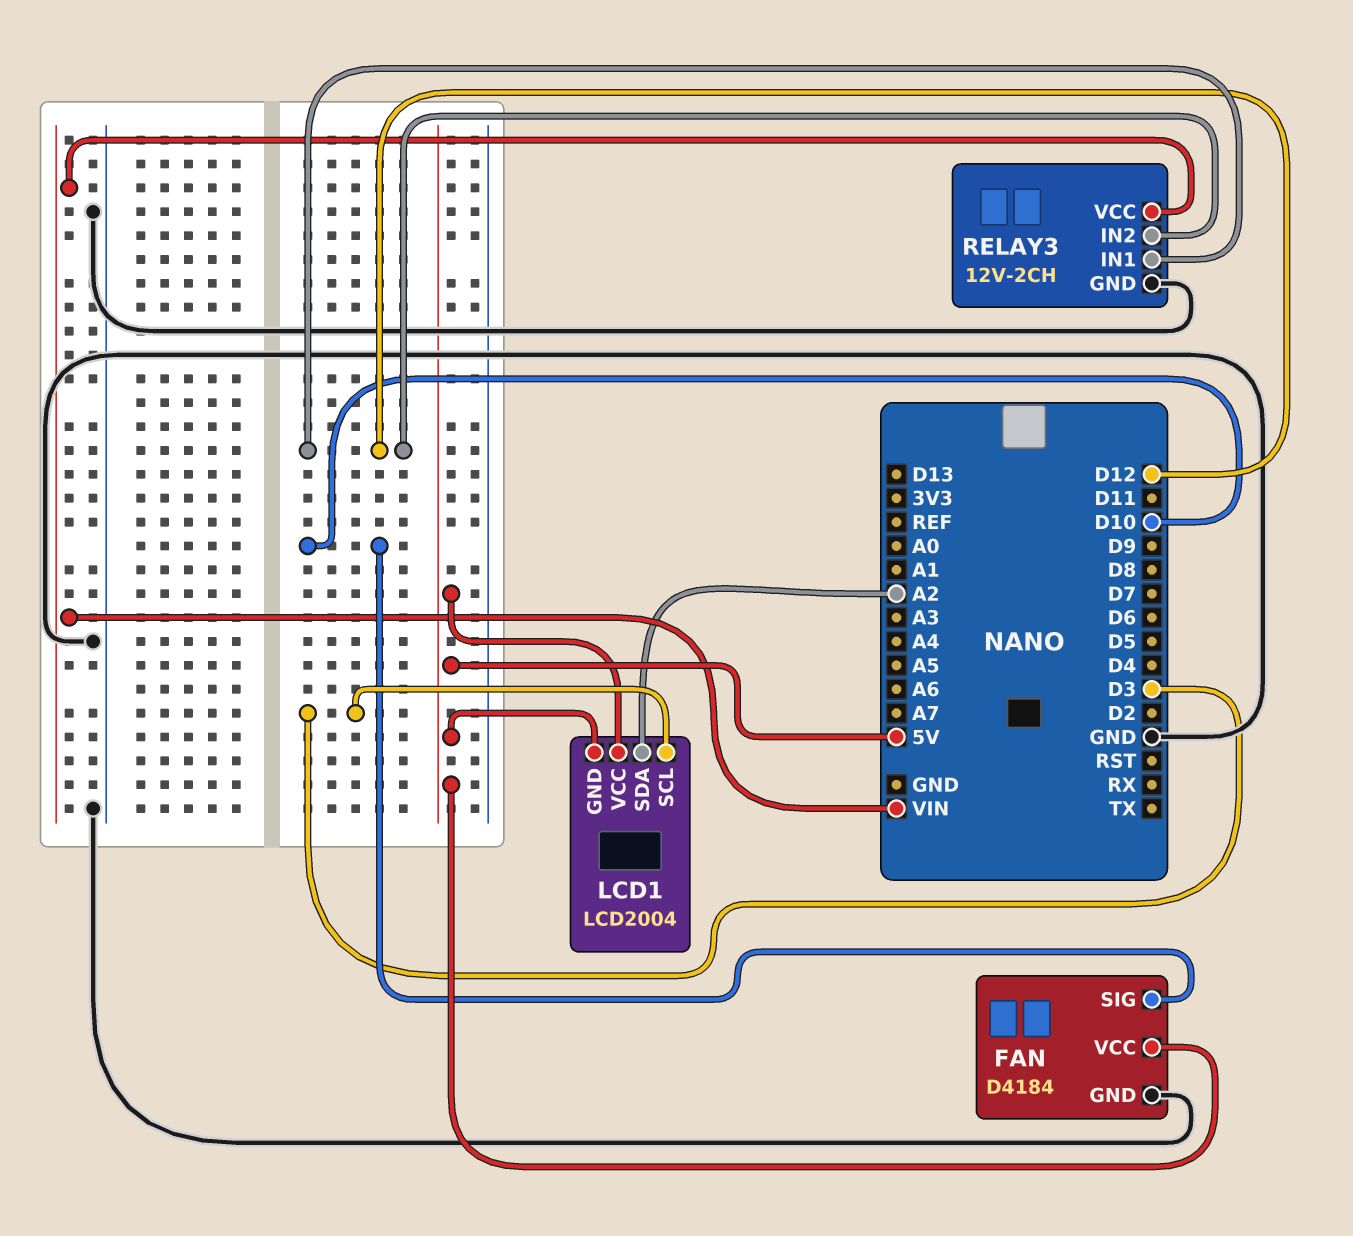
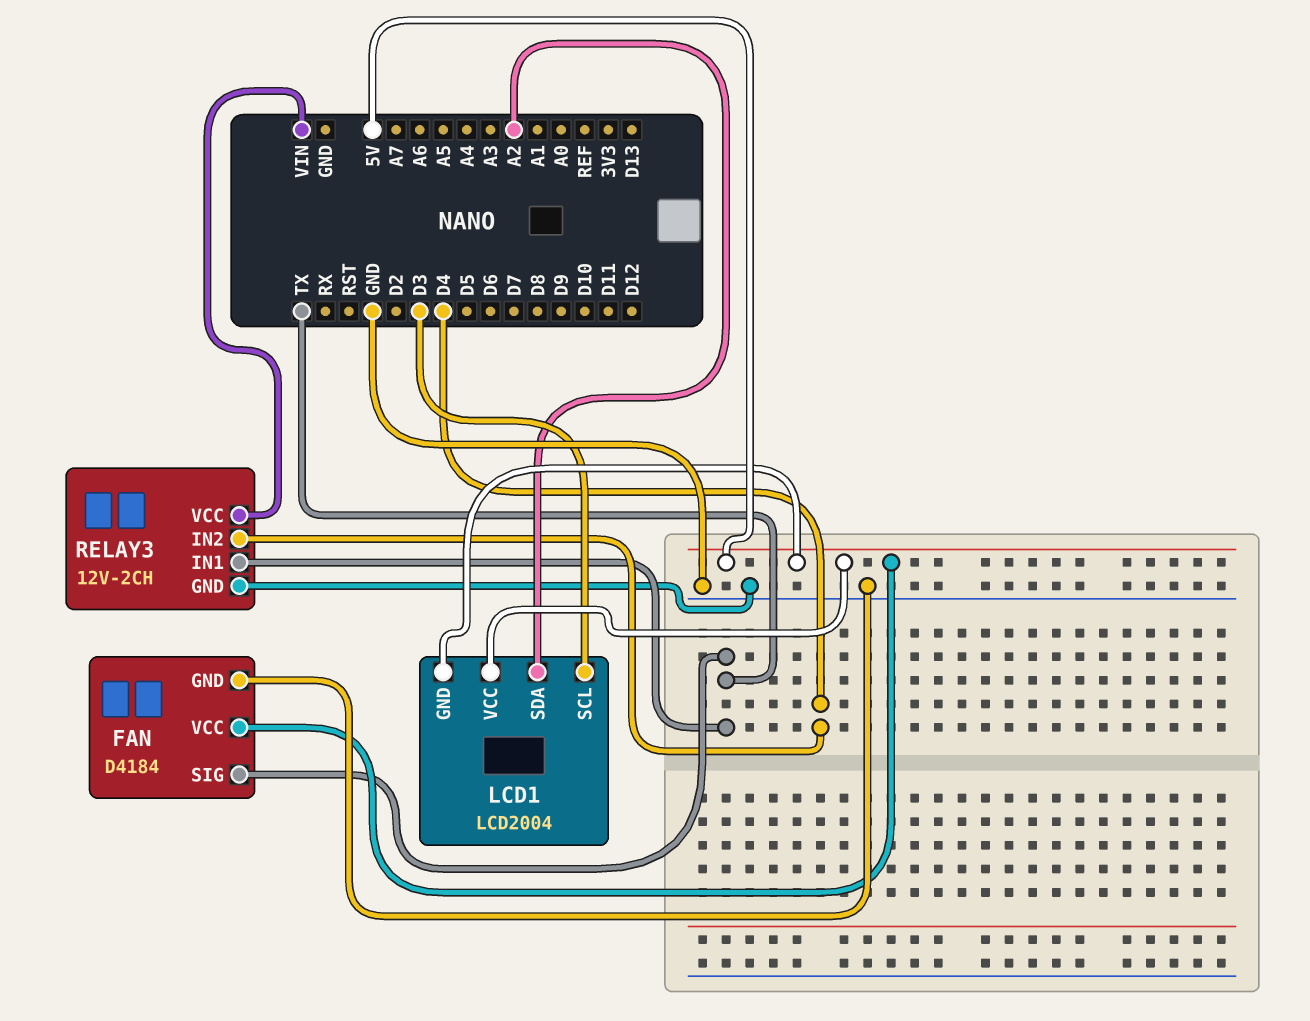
FAN pin SIG: D10 -> TX
RELAY3 pin IN1: D12 -> TX
RELAY3 pin IN2: D12 -> D4

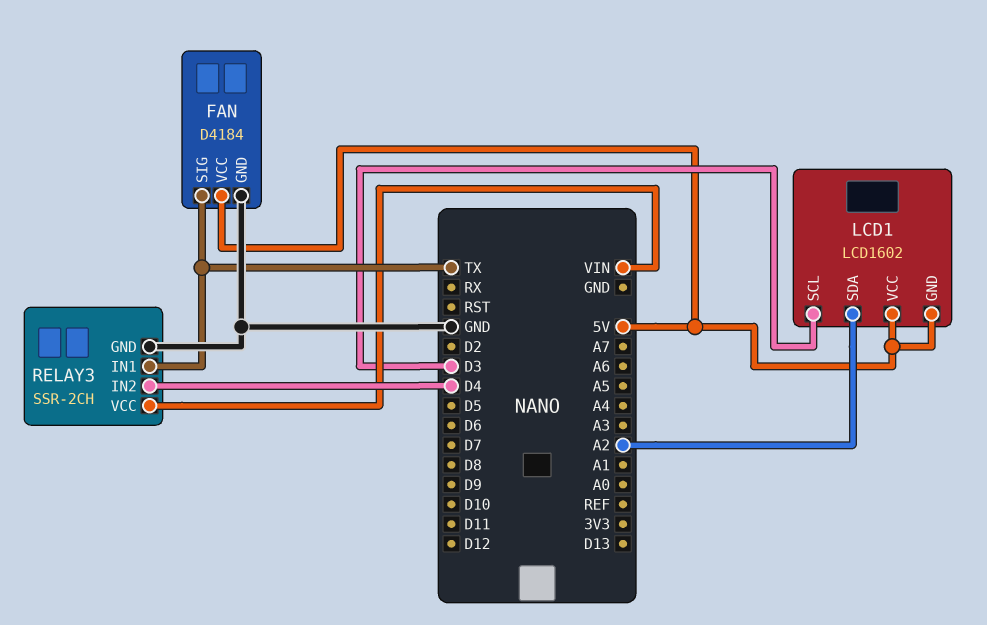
LCD1: LCD2004 -> LCD1602
RELAY3: 12V-2CH -> SSR-2CH

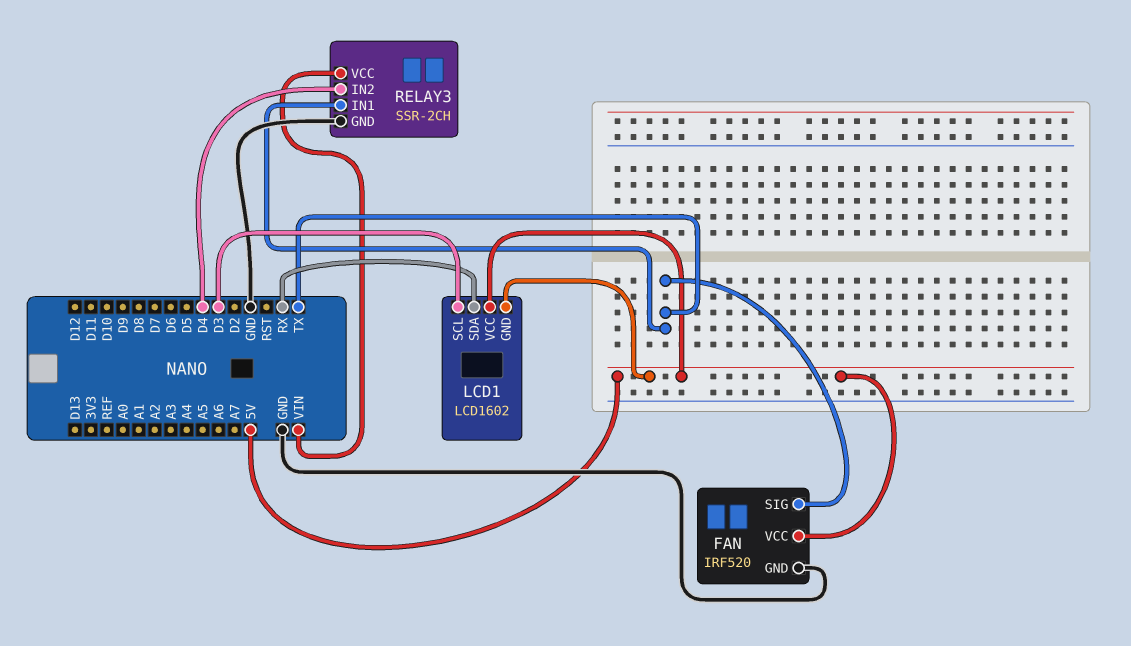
FAN: D4184 -> IRF520
LCD1 pin SDA: A2 -> RX

